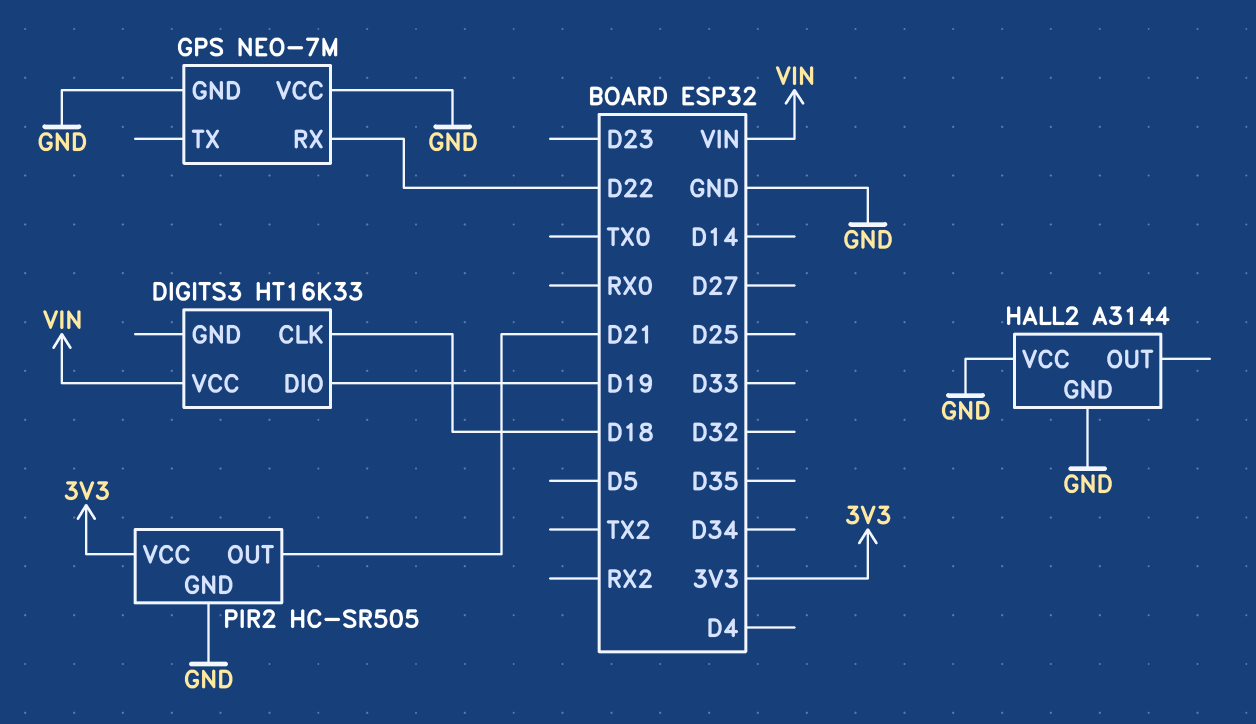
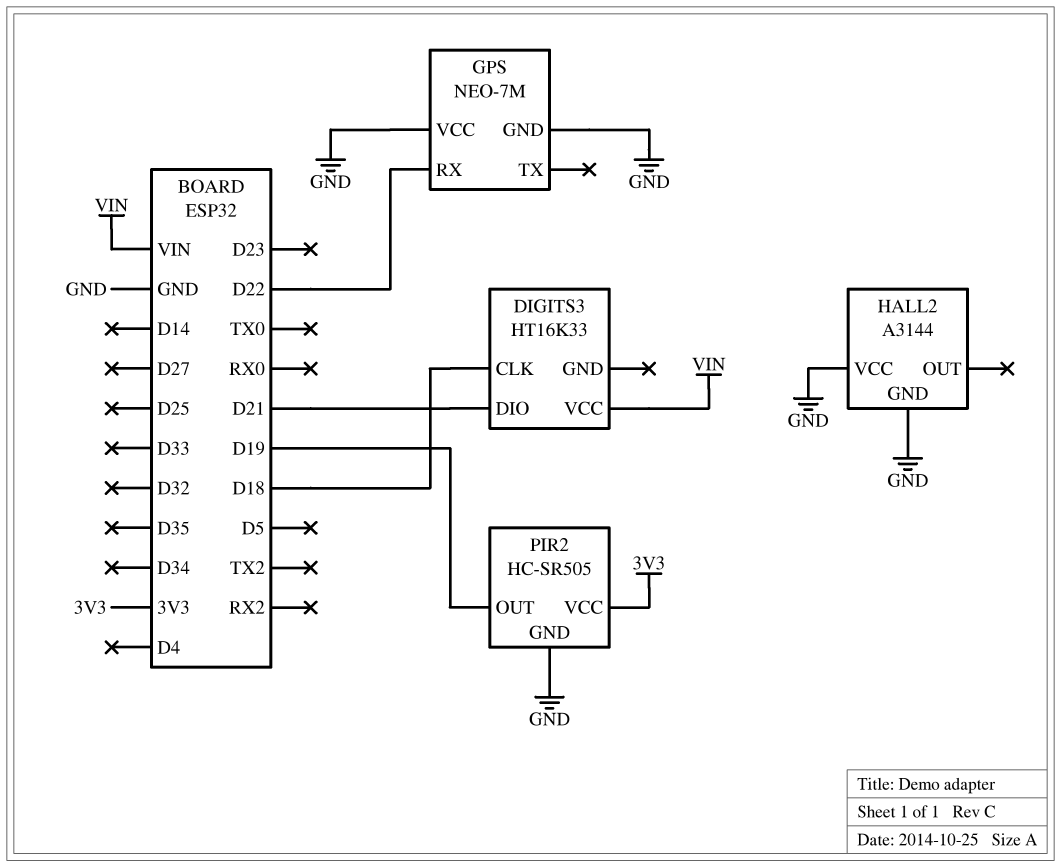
DIGITS3 pin DIO: D19 -> D21
PIR2 pin OUT: D21 -> D19

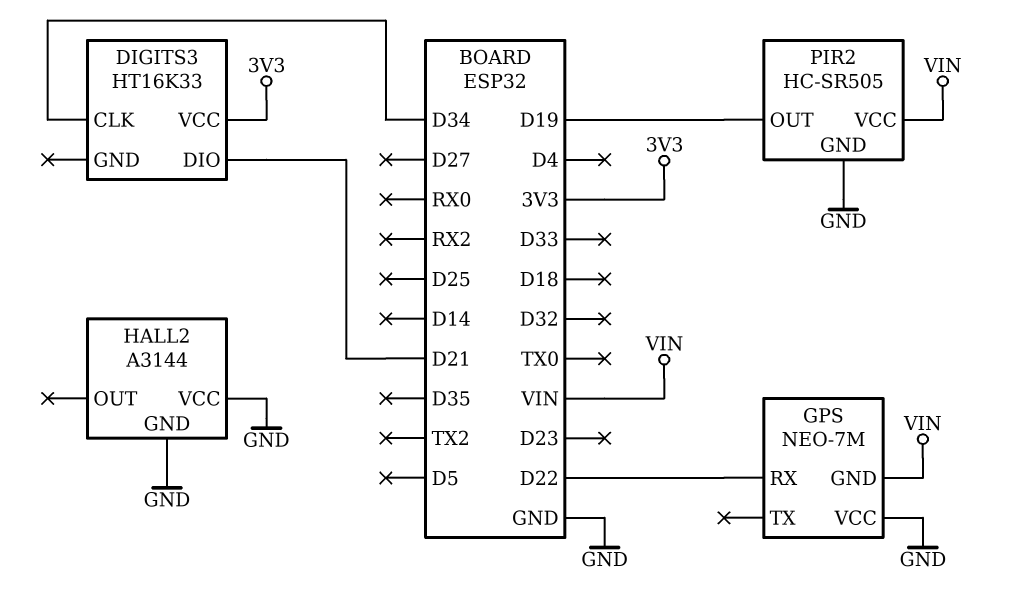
DIGITS3 pin CLK: D18 -> D34
DIGITS3 pin VCC: VIN -> 3V3
GPS pin GND: GND -> VIN
PIR2 pin VCC: 3V3 -> VIN

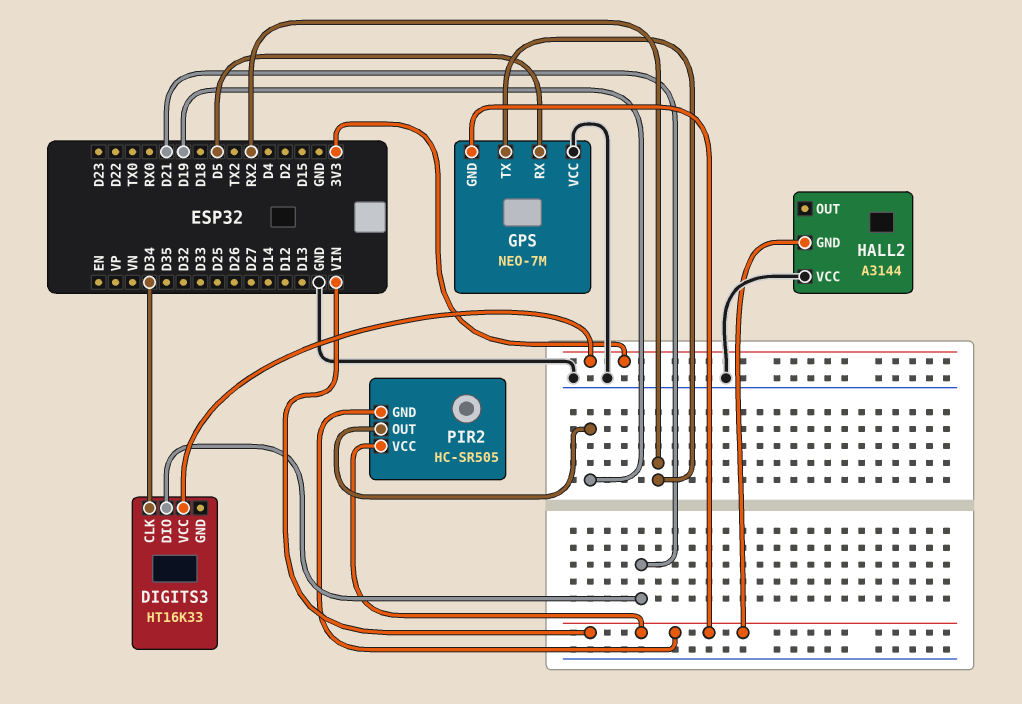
GPS pin RX: D22 -> D5
GPS pin TX: none -> RX2
HALL2 pin GND: GND -> VIN
PIR2 pin GND: GND -> VIN

